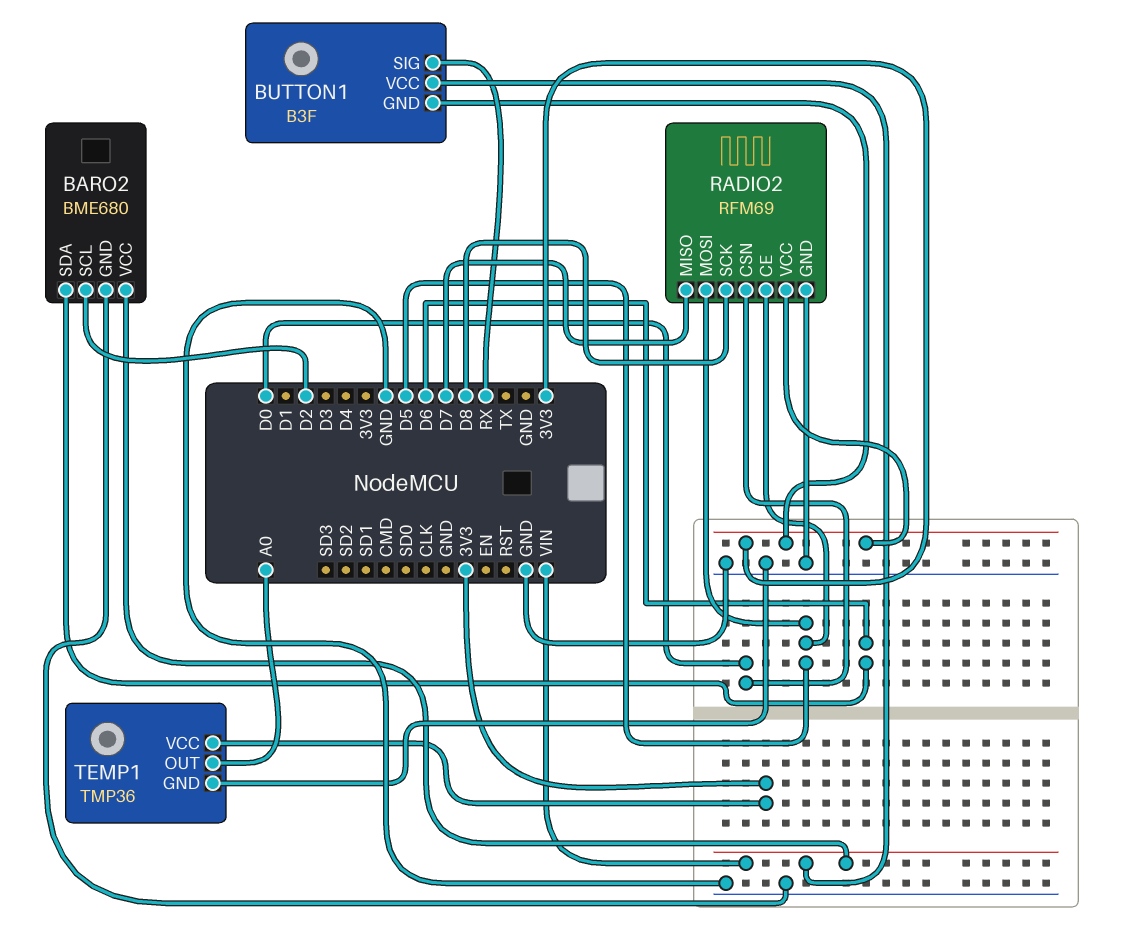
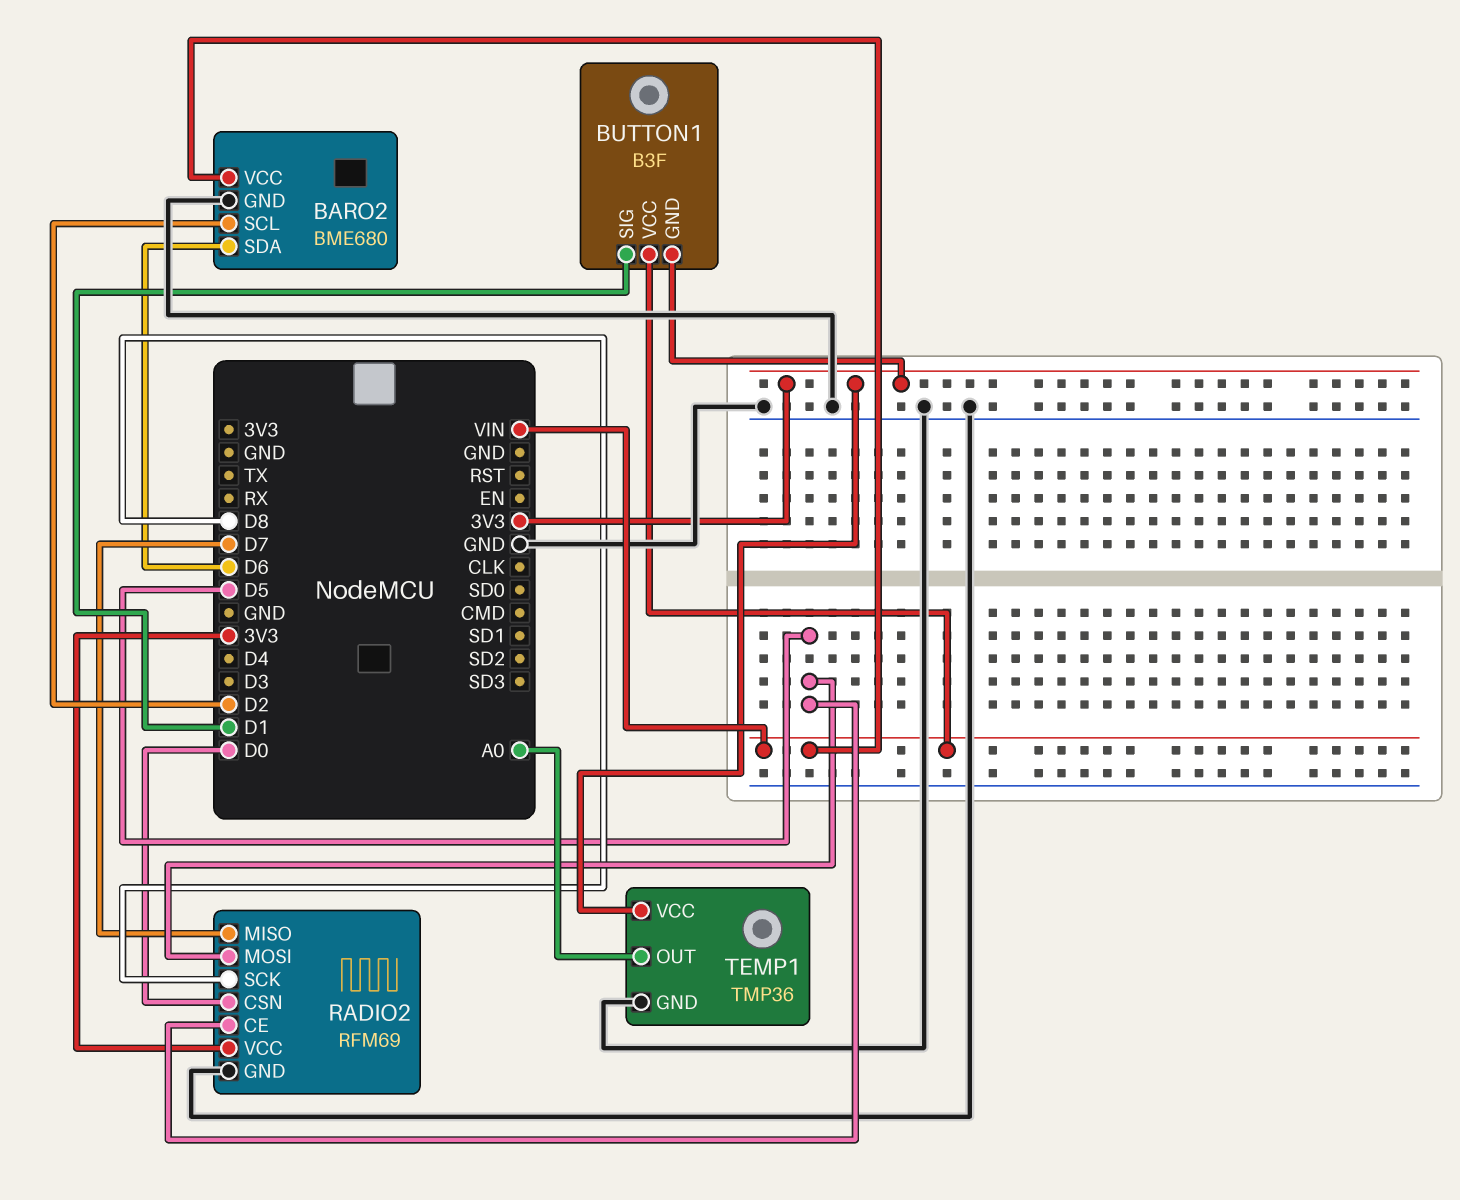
BUTTON1 pin SIG: RX -> D1

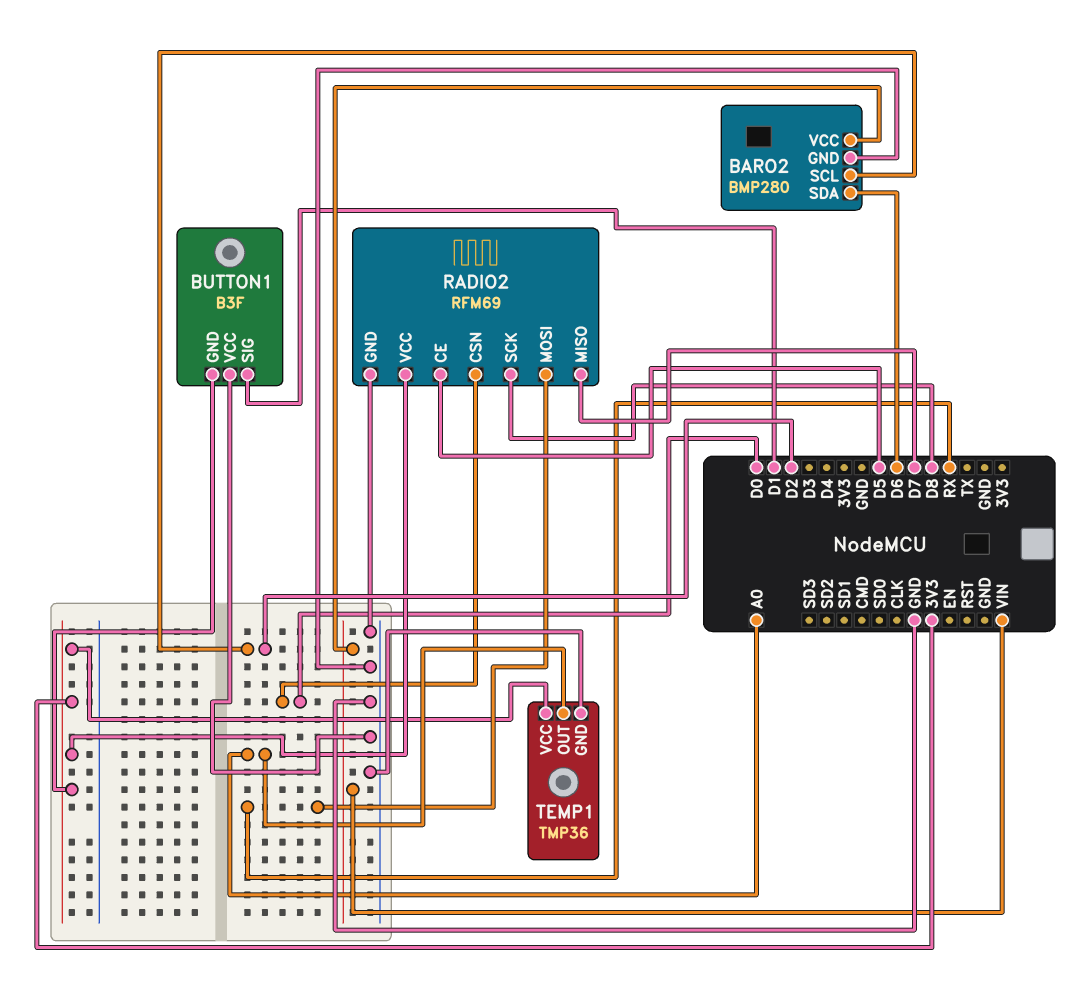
BARO2: BME680 -> BMP280
BUTTON1 pin VCC: VIN -> GND
RADIO2 pin MOSI: D5 -> RX

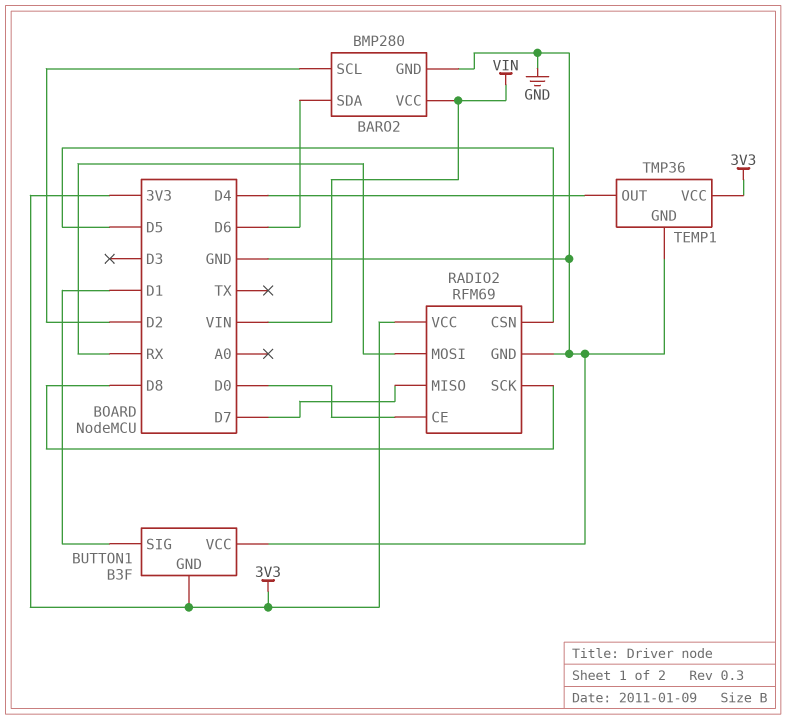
RADIO2 pin CE: D5 -> D0
RADIO2 pin CSN: D0 -> D5
TEMP1 pin OUT: A0 -> D4

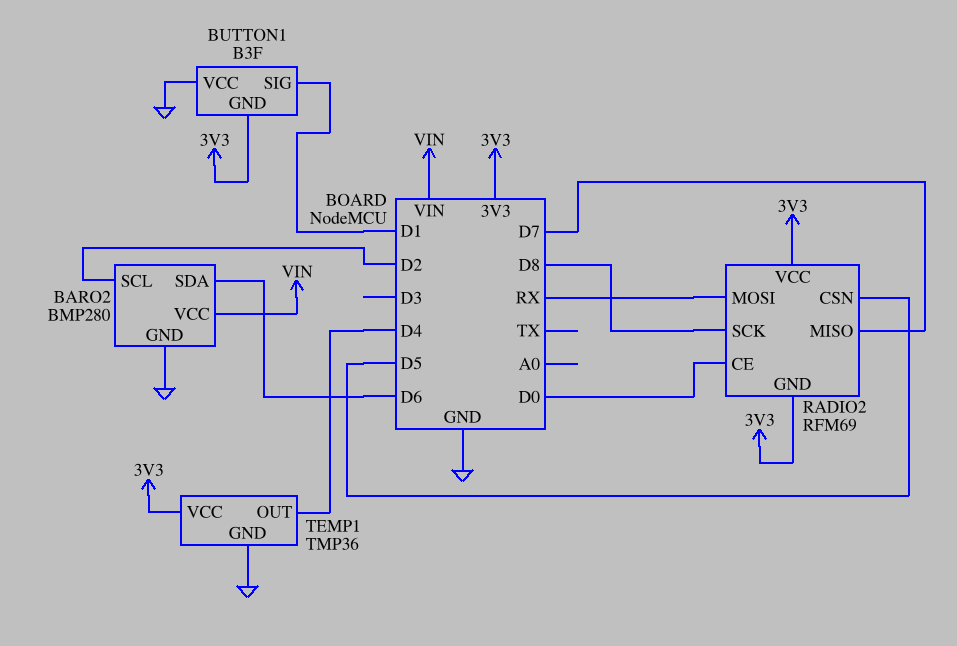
RADIO2 pin GND: GND -> 3V3

